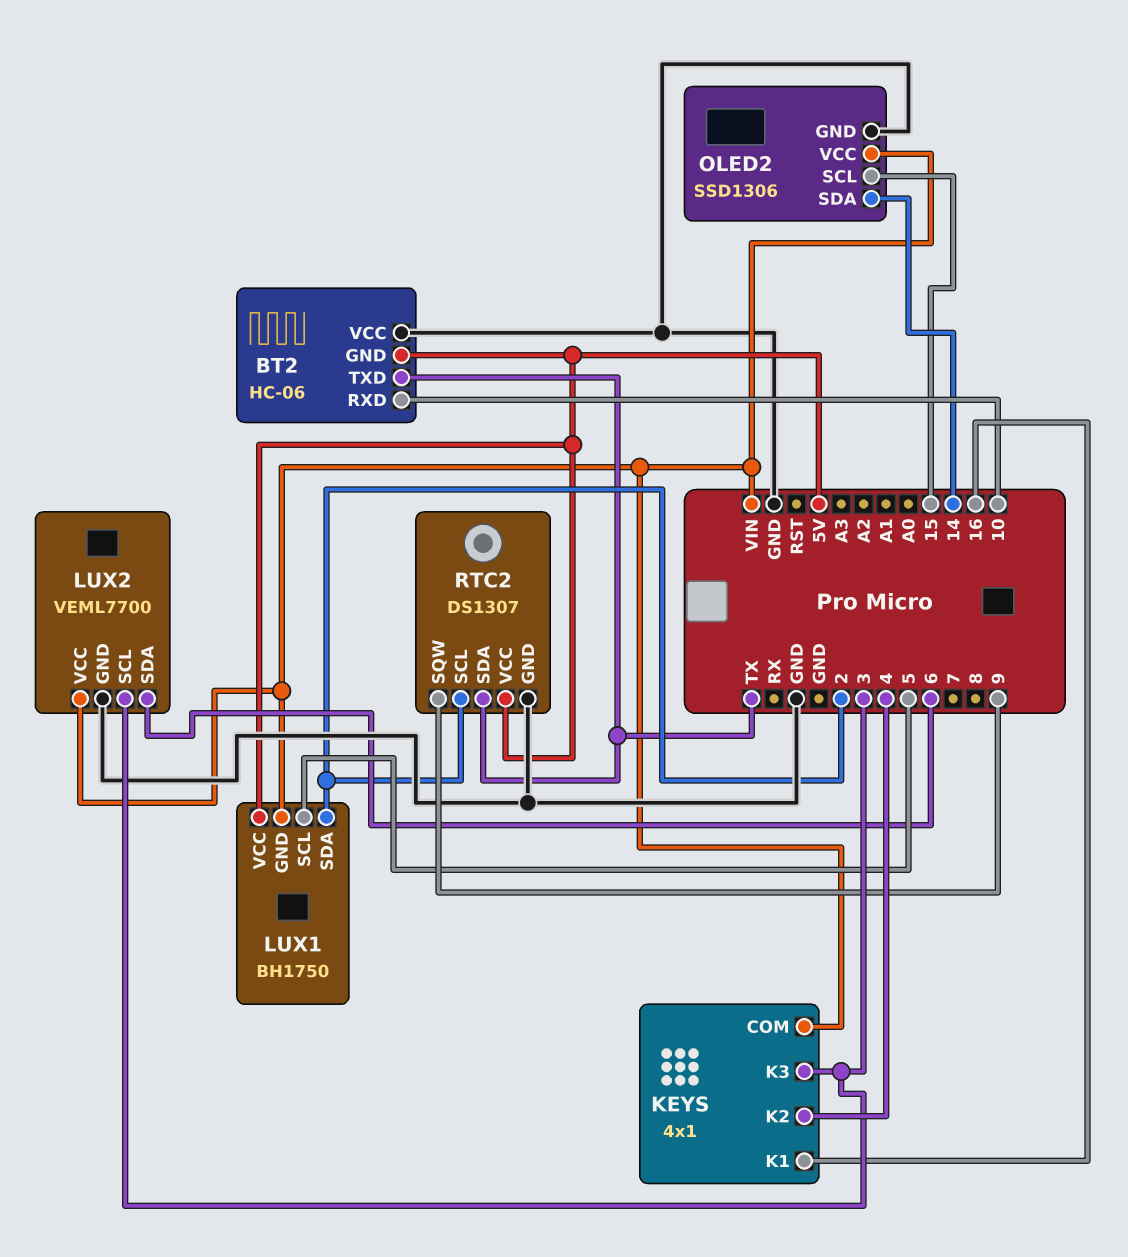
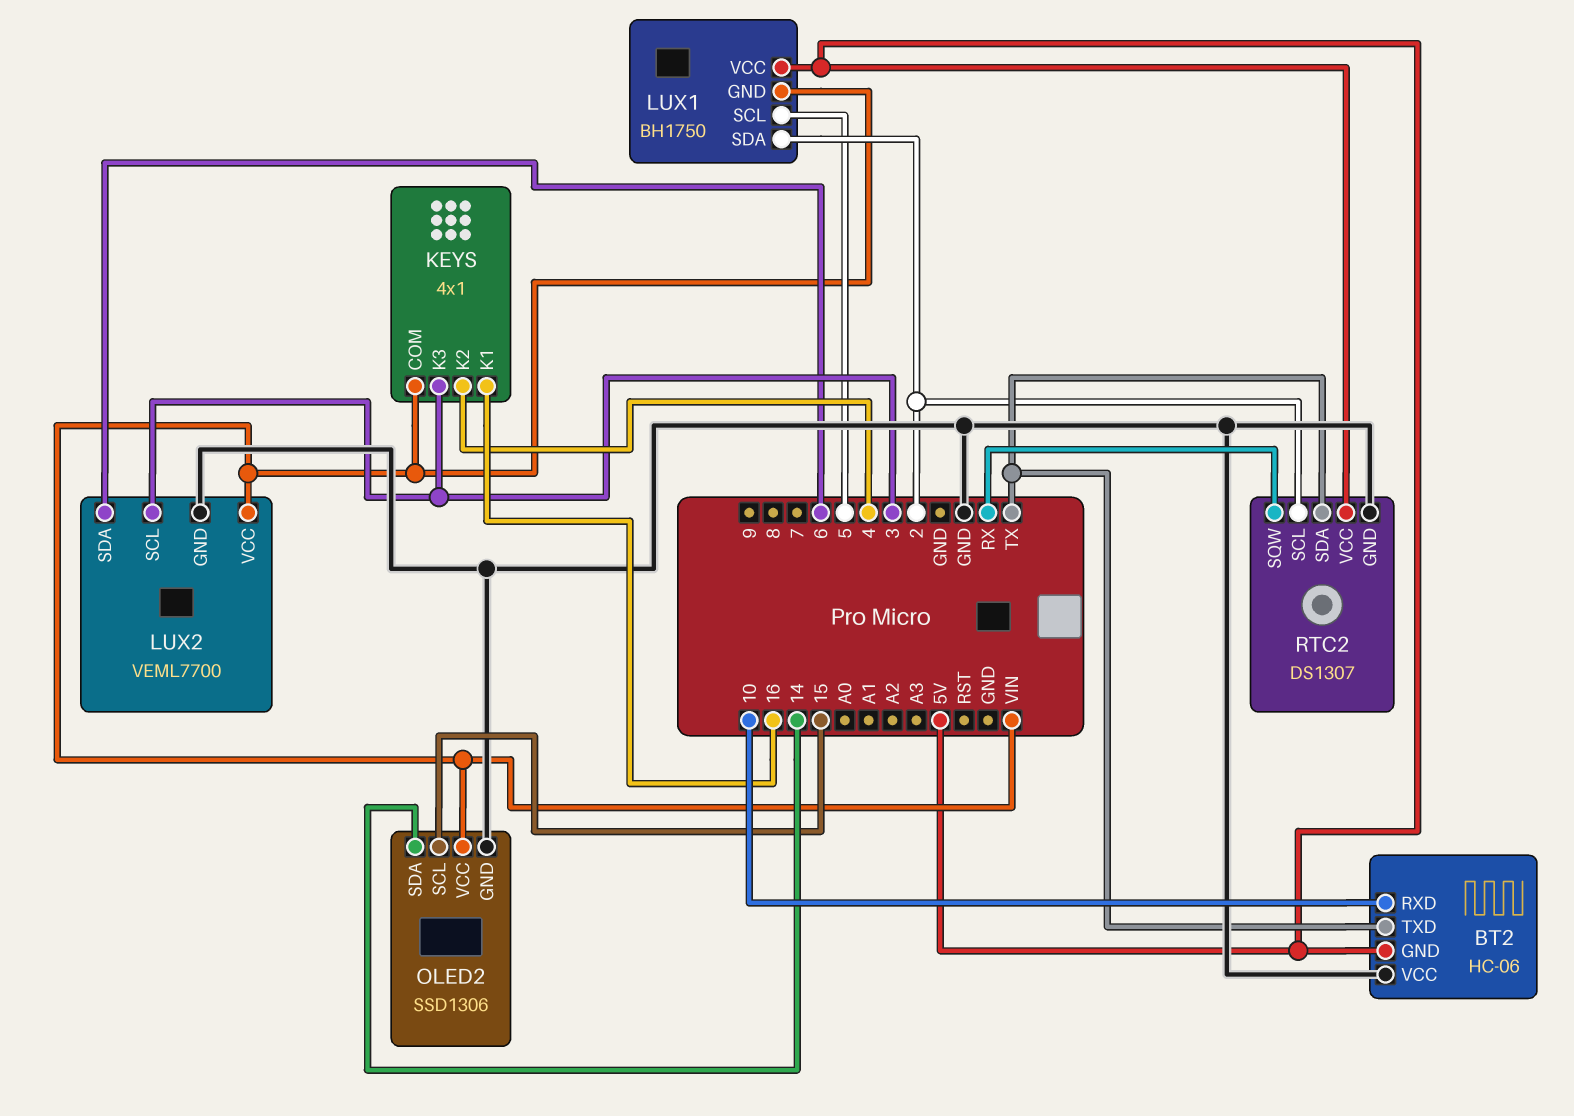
RTC2 pin SQW: 9 -> RX

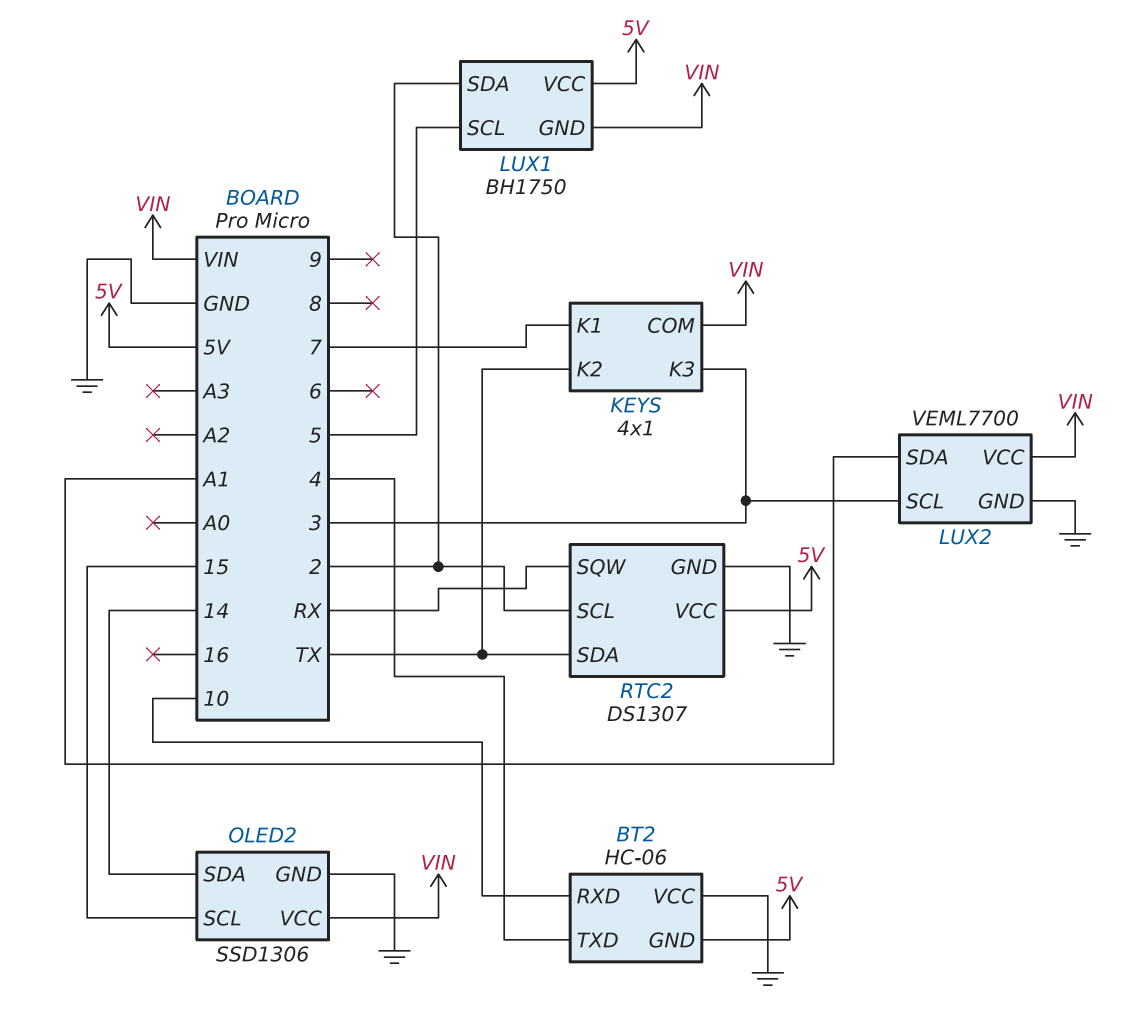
BT2 pin TXD: TX -> 4
KEYS pin K1: 16 -> 7
KEYS pin K2: 4 -> TX
LUX2 pin SDA: 6 -> A1

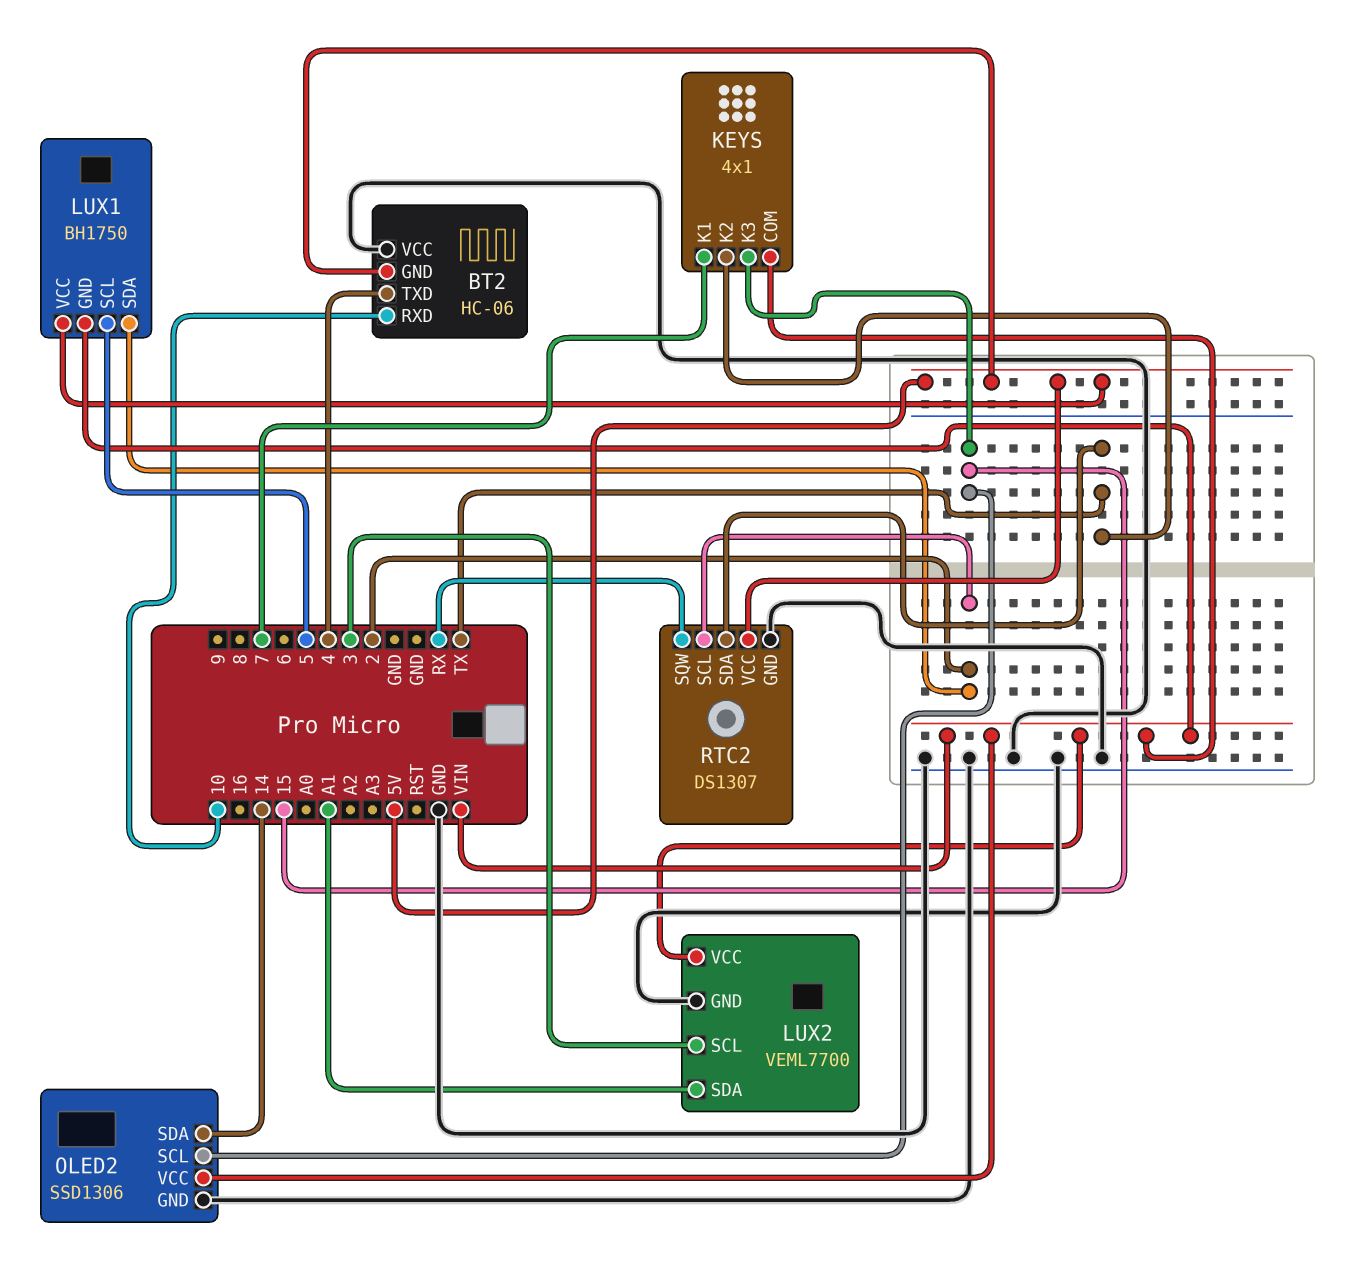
KEYS pin K3: 3 -> 15

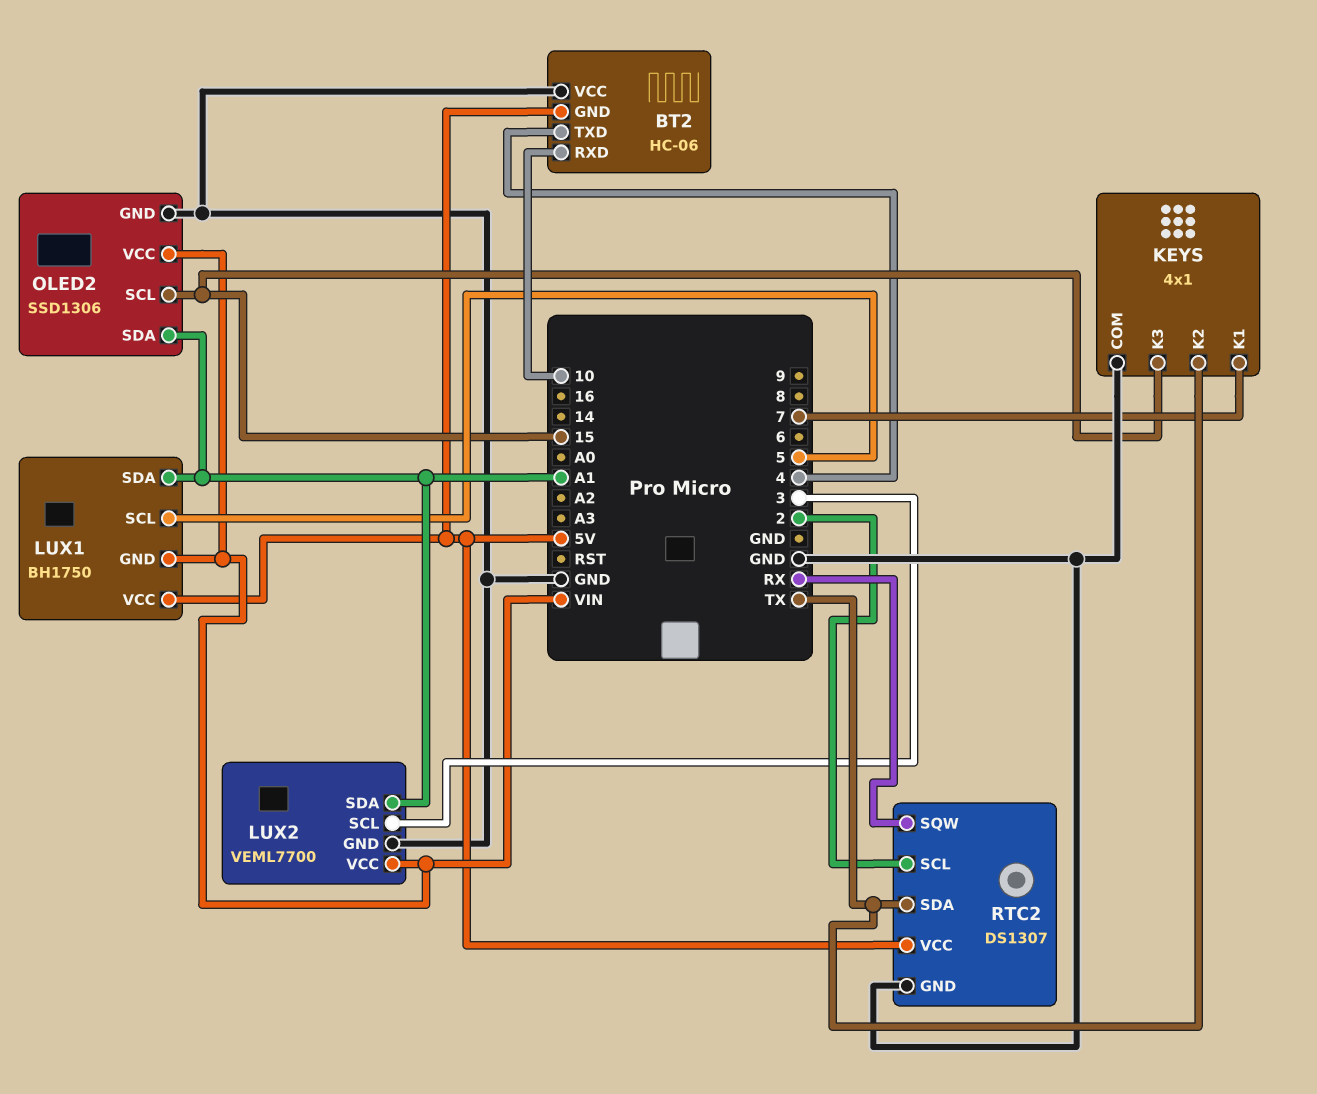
KEYS pin COM: VIN -> GND
LUX1 pin SDA: 2 -> A1
OLED2 pin SDA: 14 -> A1

